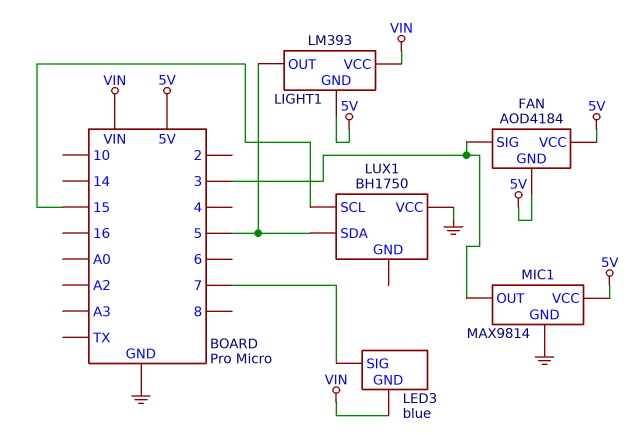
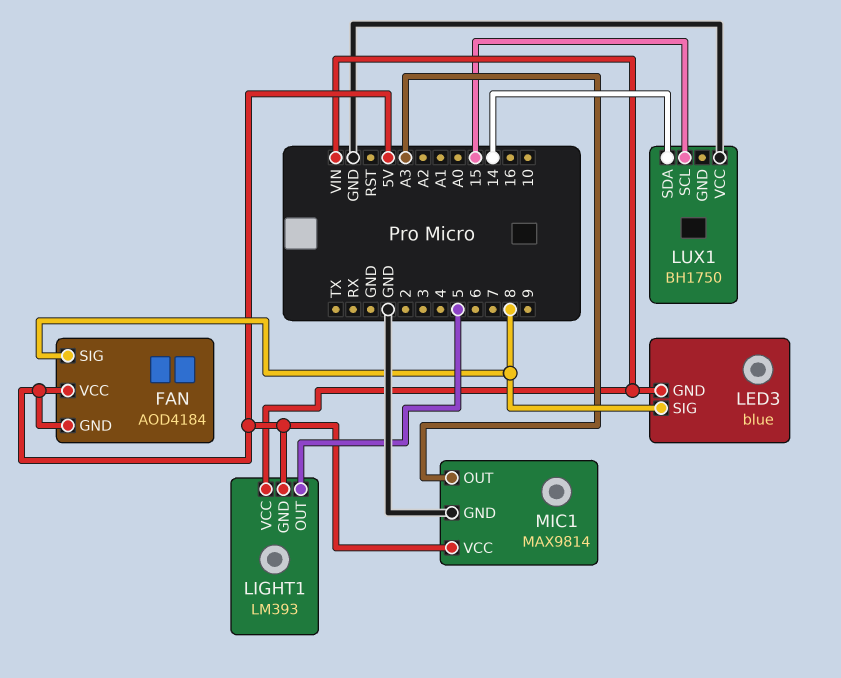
FAN pin SIG: 3 -> 8
LED3 pin SIG: 7 -> 8
LUX1 pin SDA: 5 -> 14
MIC1 pin OUT: 3 -> A3

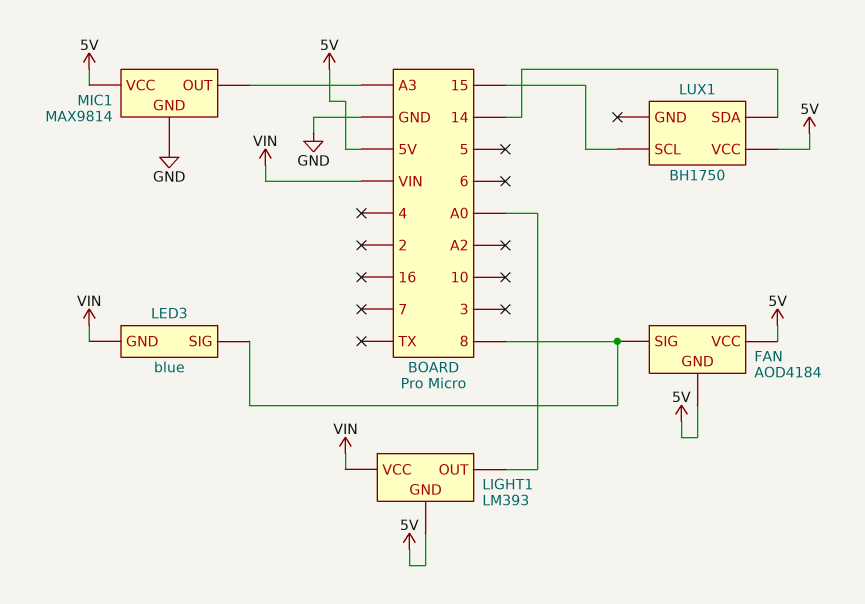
LIGHT1 pin OUT: 5 -> A0
LUX1 pin VCC: GND -> 5V

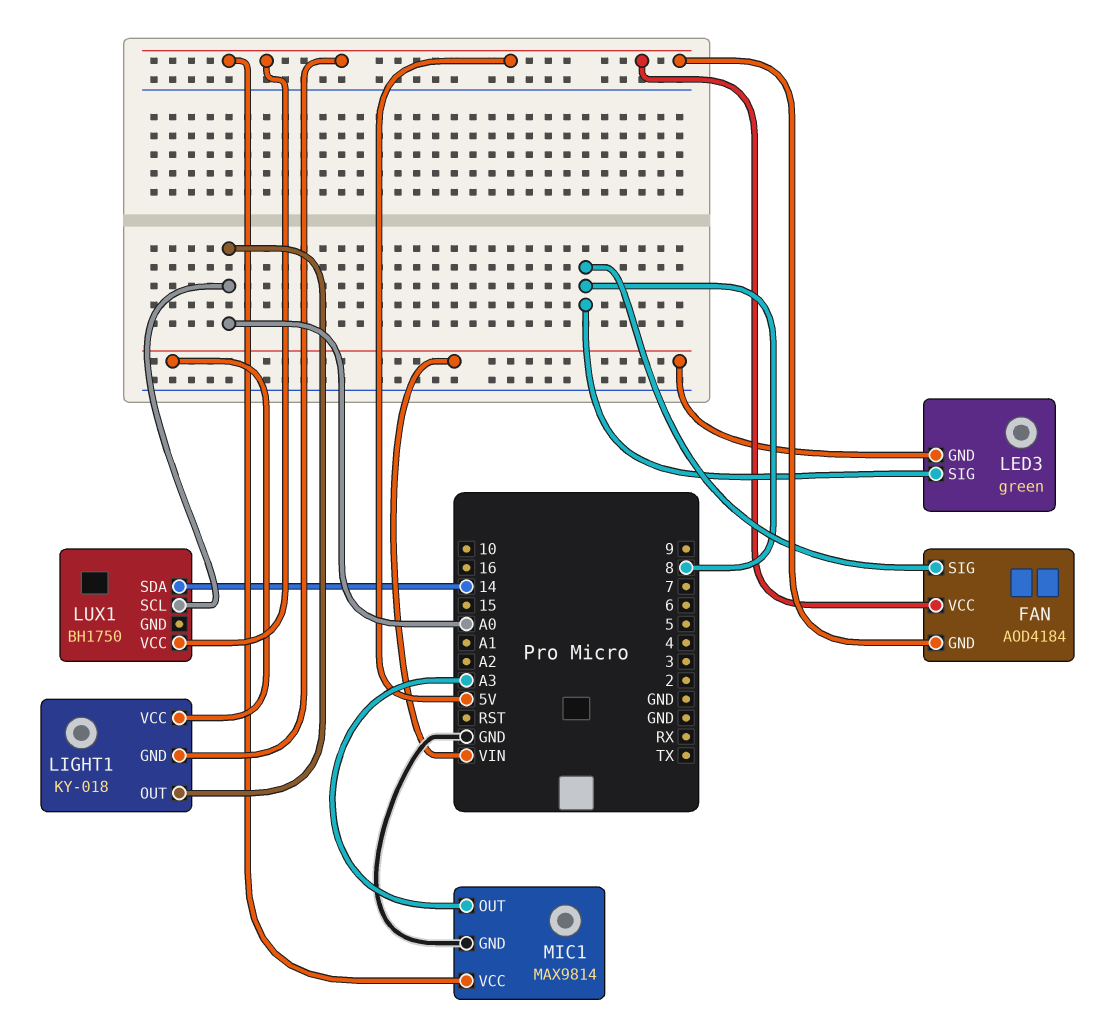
LED3: blue -> green
LIGHT1: LM393 -> KY-018
LUX1 pin SCL: 15 -> A0

